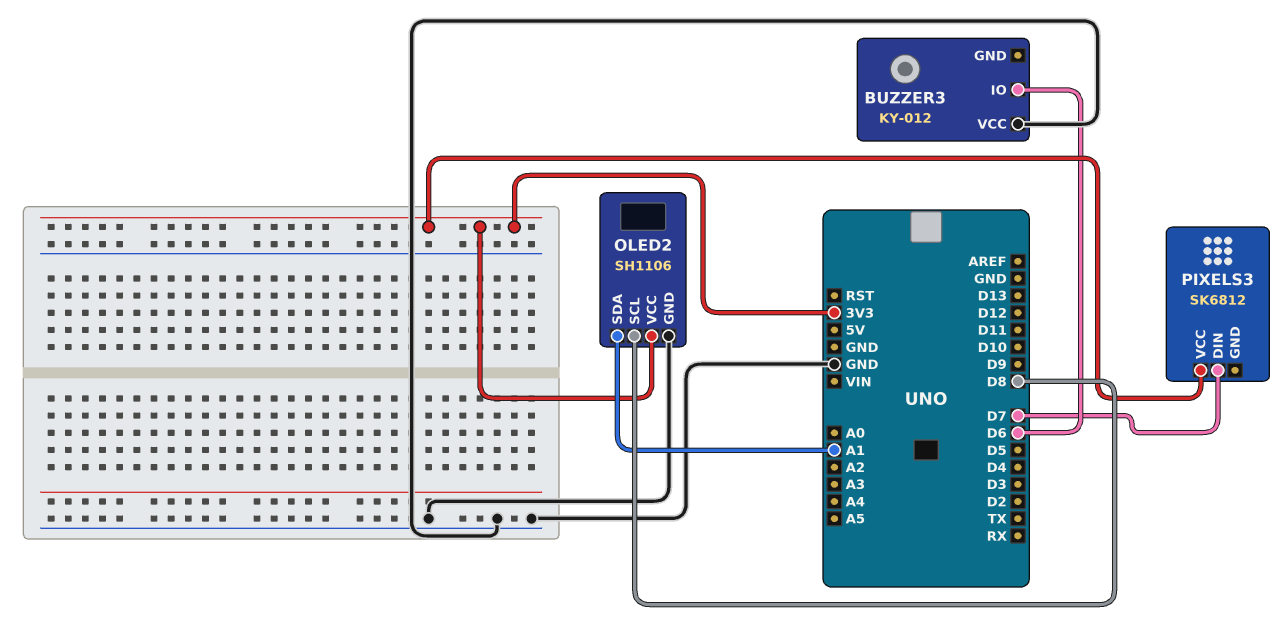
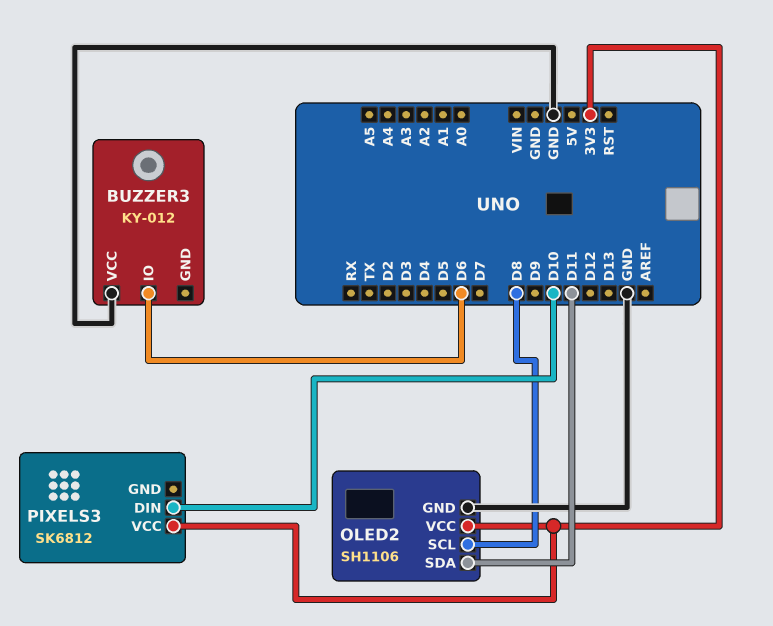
OLED2 pin SDA: A1 -> D11
PIXELS3 pin DIN: D7 -> D10

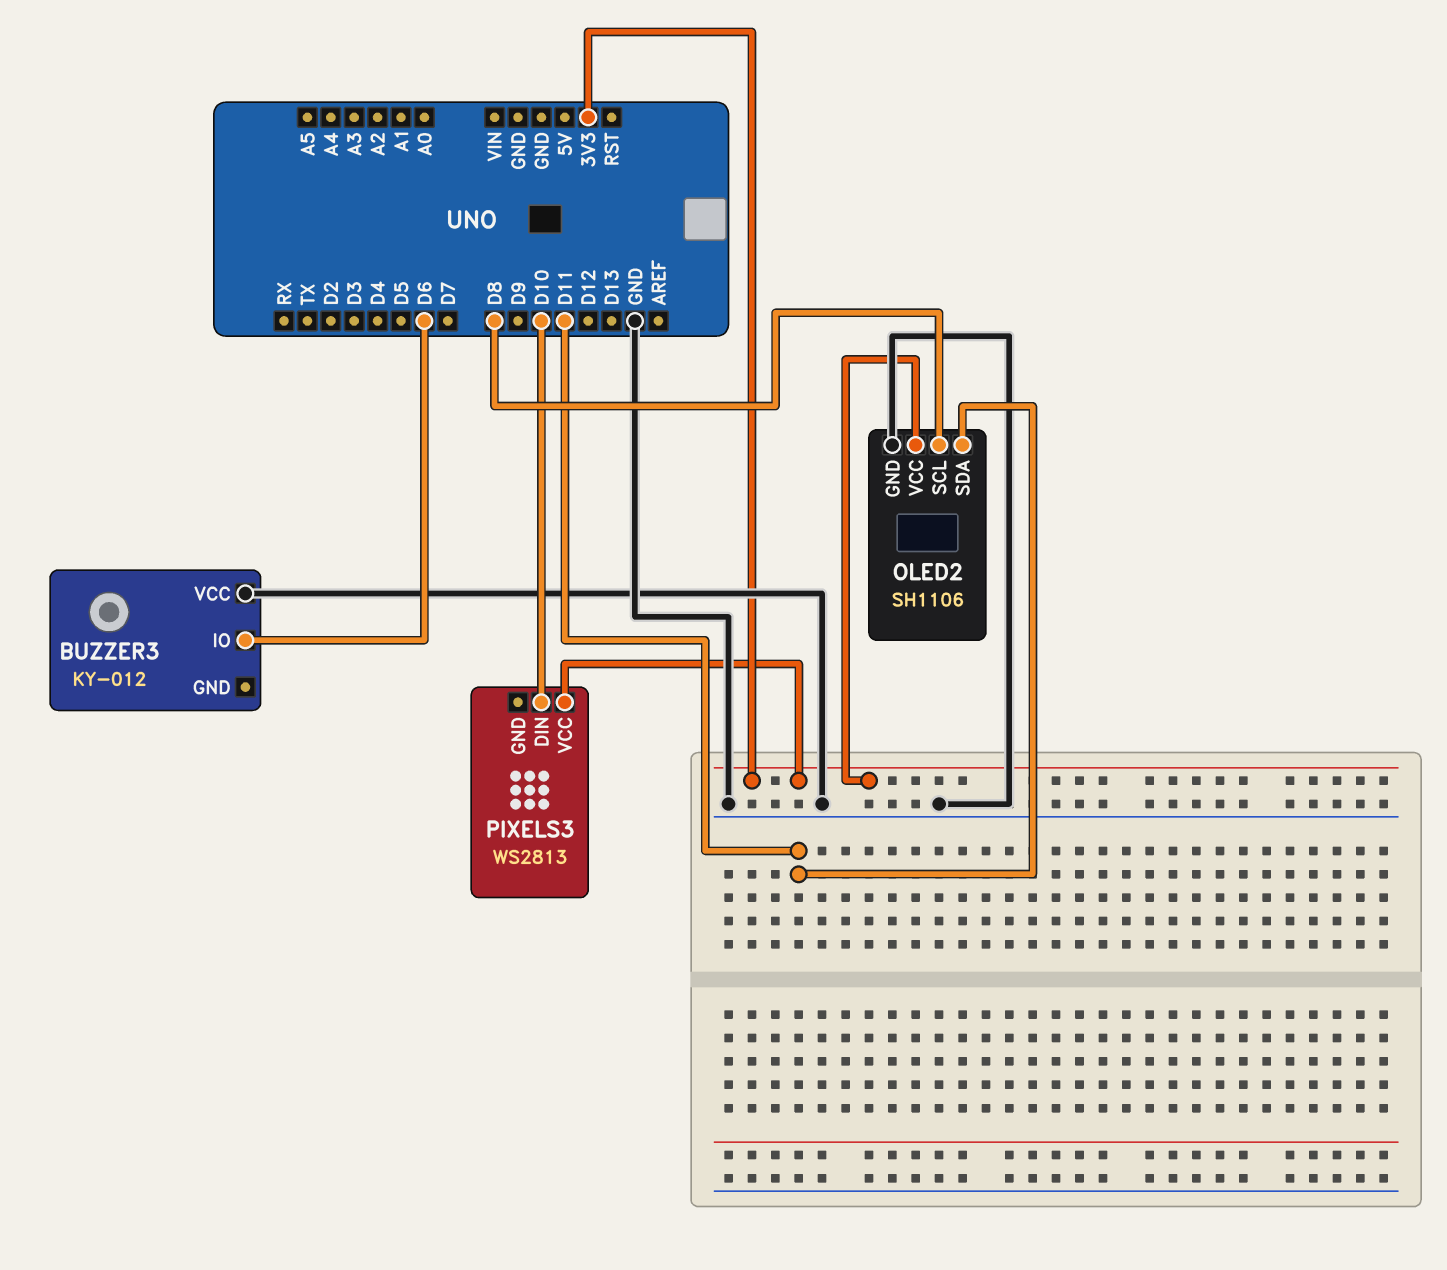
PIXELS3: SK6812 -> WS2813

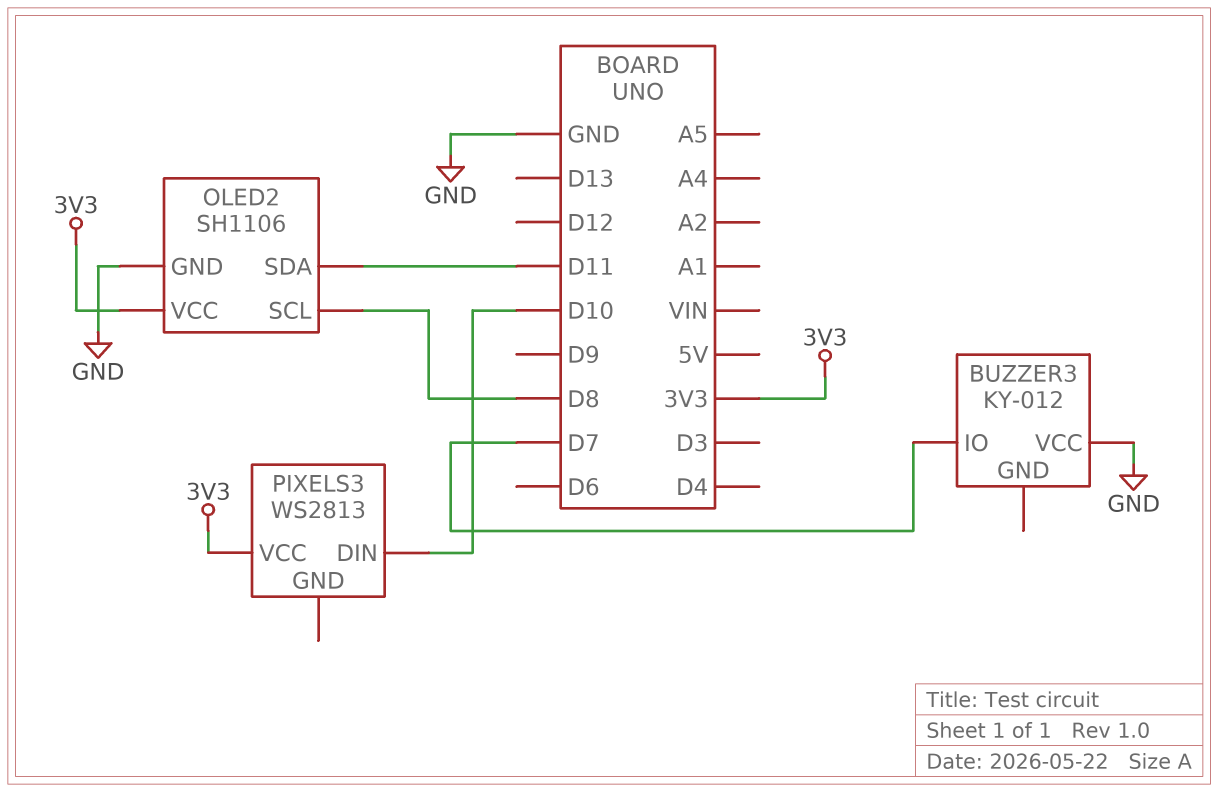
BUZZER3 pin IO: D6 -> D7

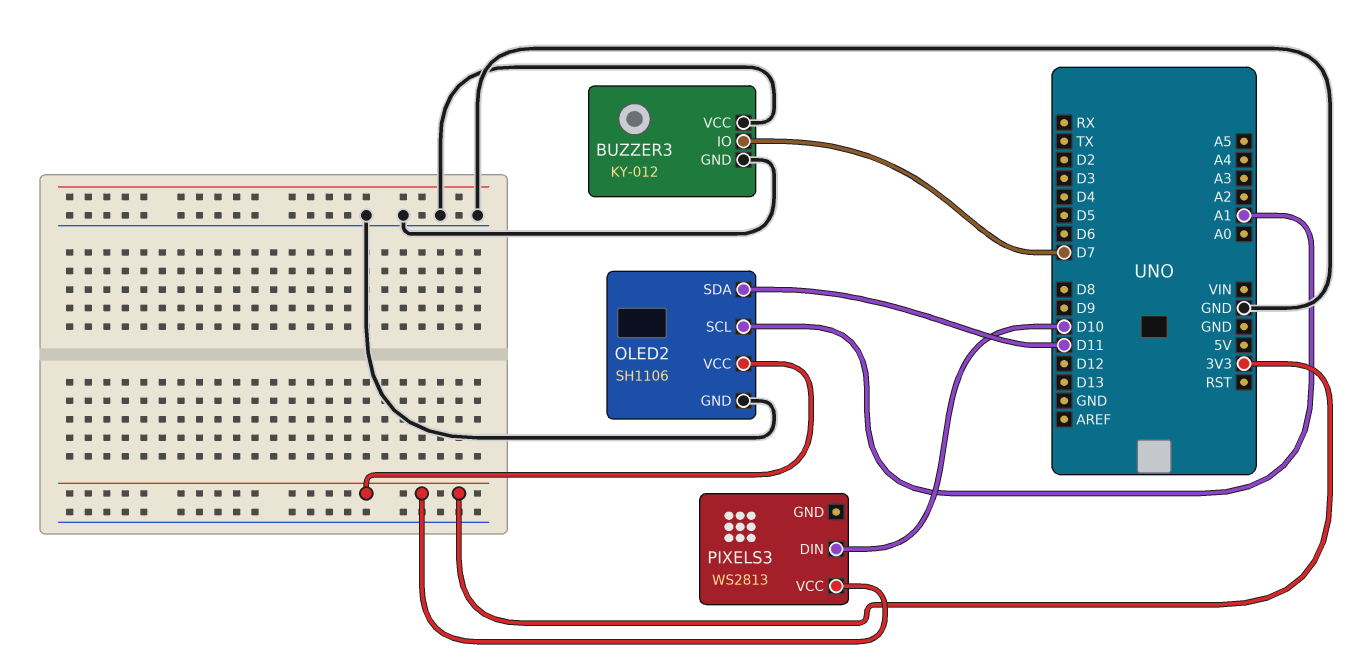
BUZZER3 pin GND: none -> GND
OLED2 pin SCL: D8 -> A1

